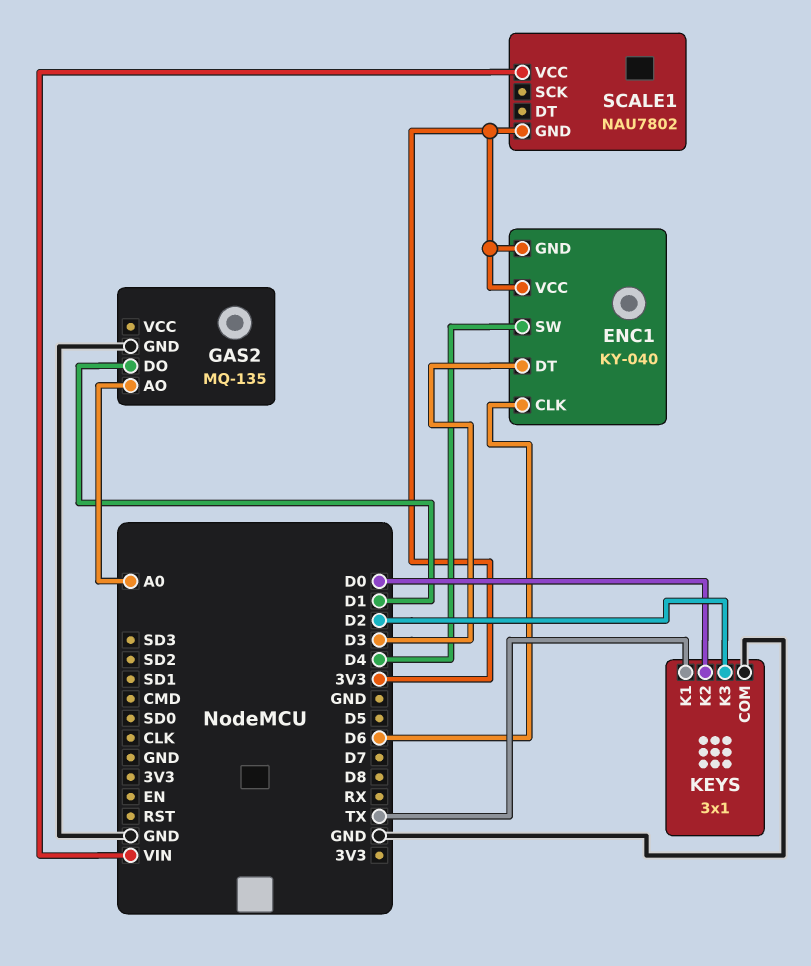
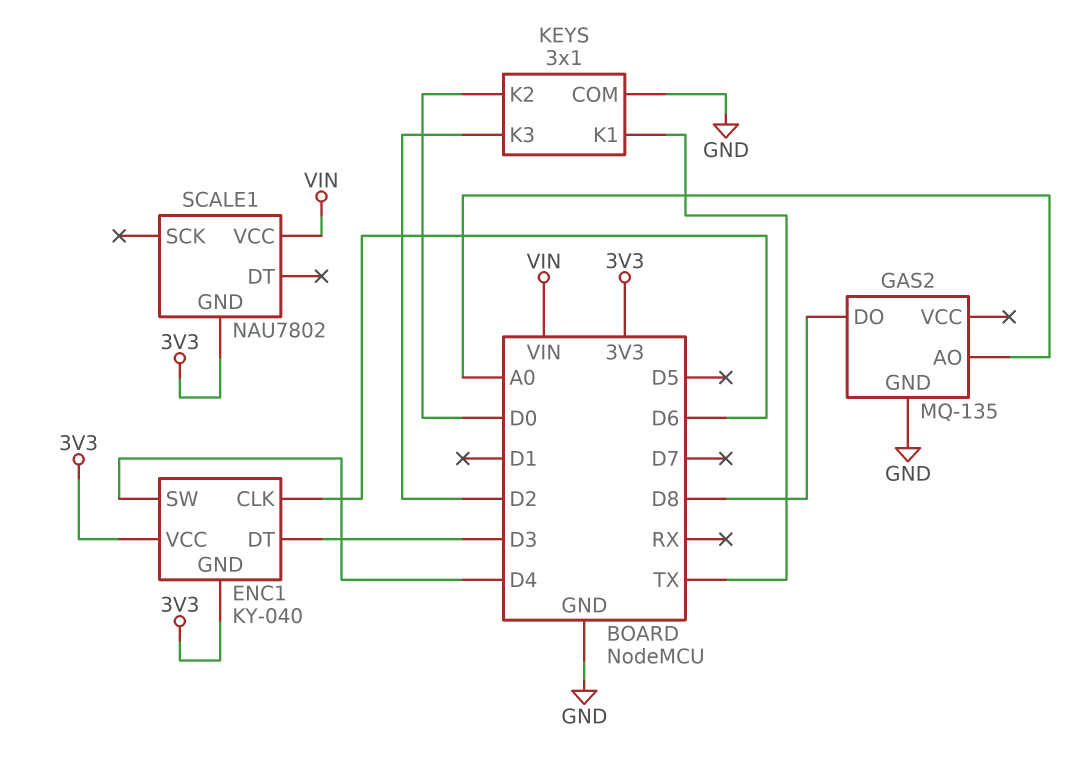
GAS2 pin DO: D1 -> D8

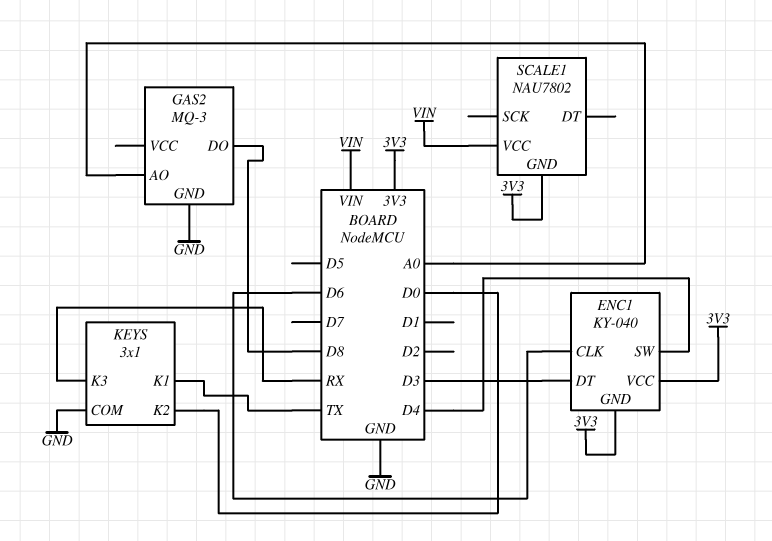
GAS2: MQ-135 -> MQ-3
KEYS pin K3: D2 -> RX

